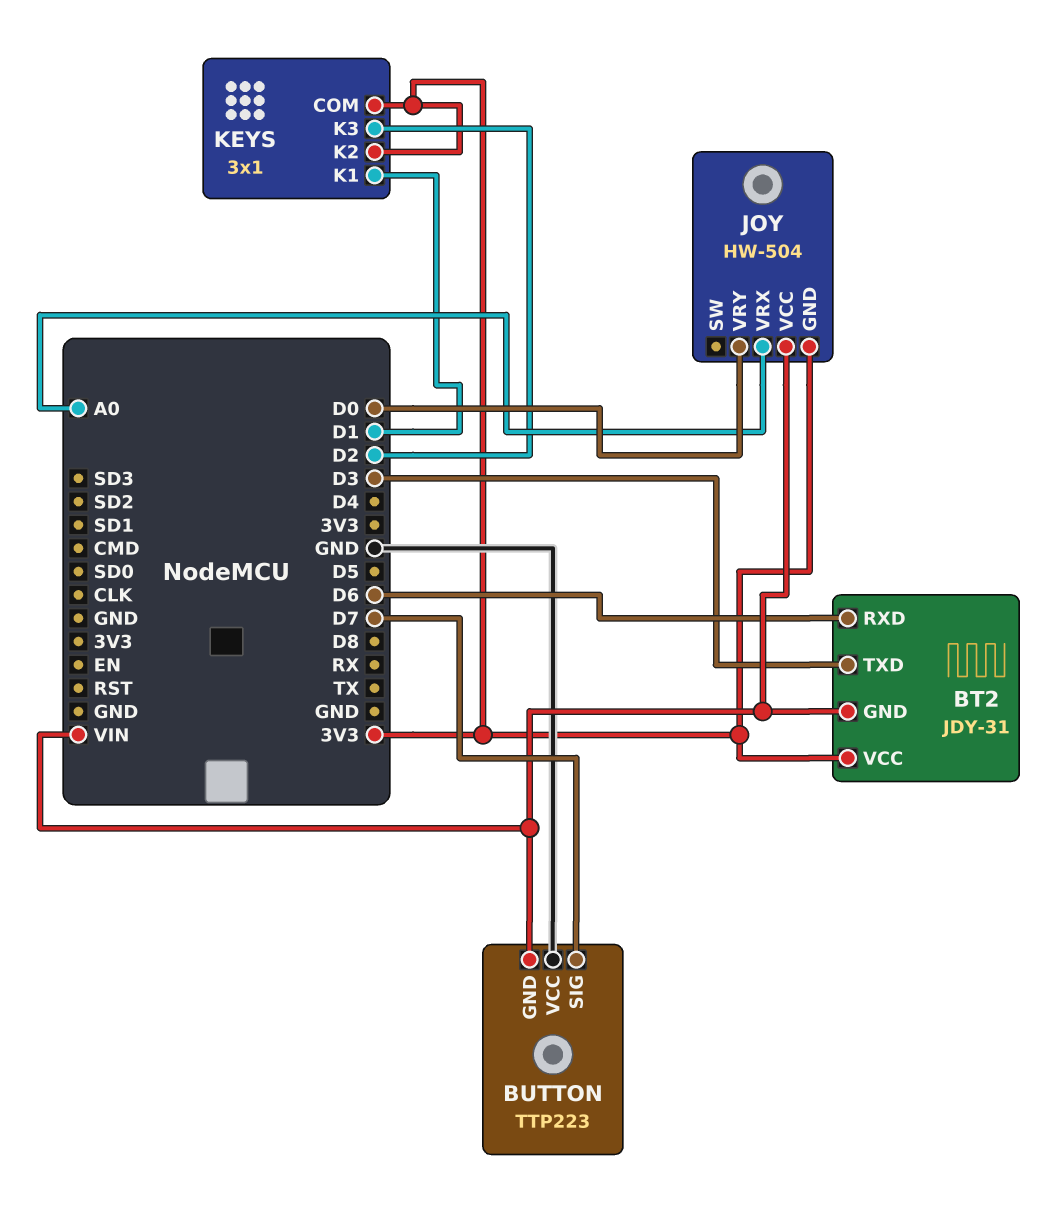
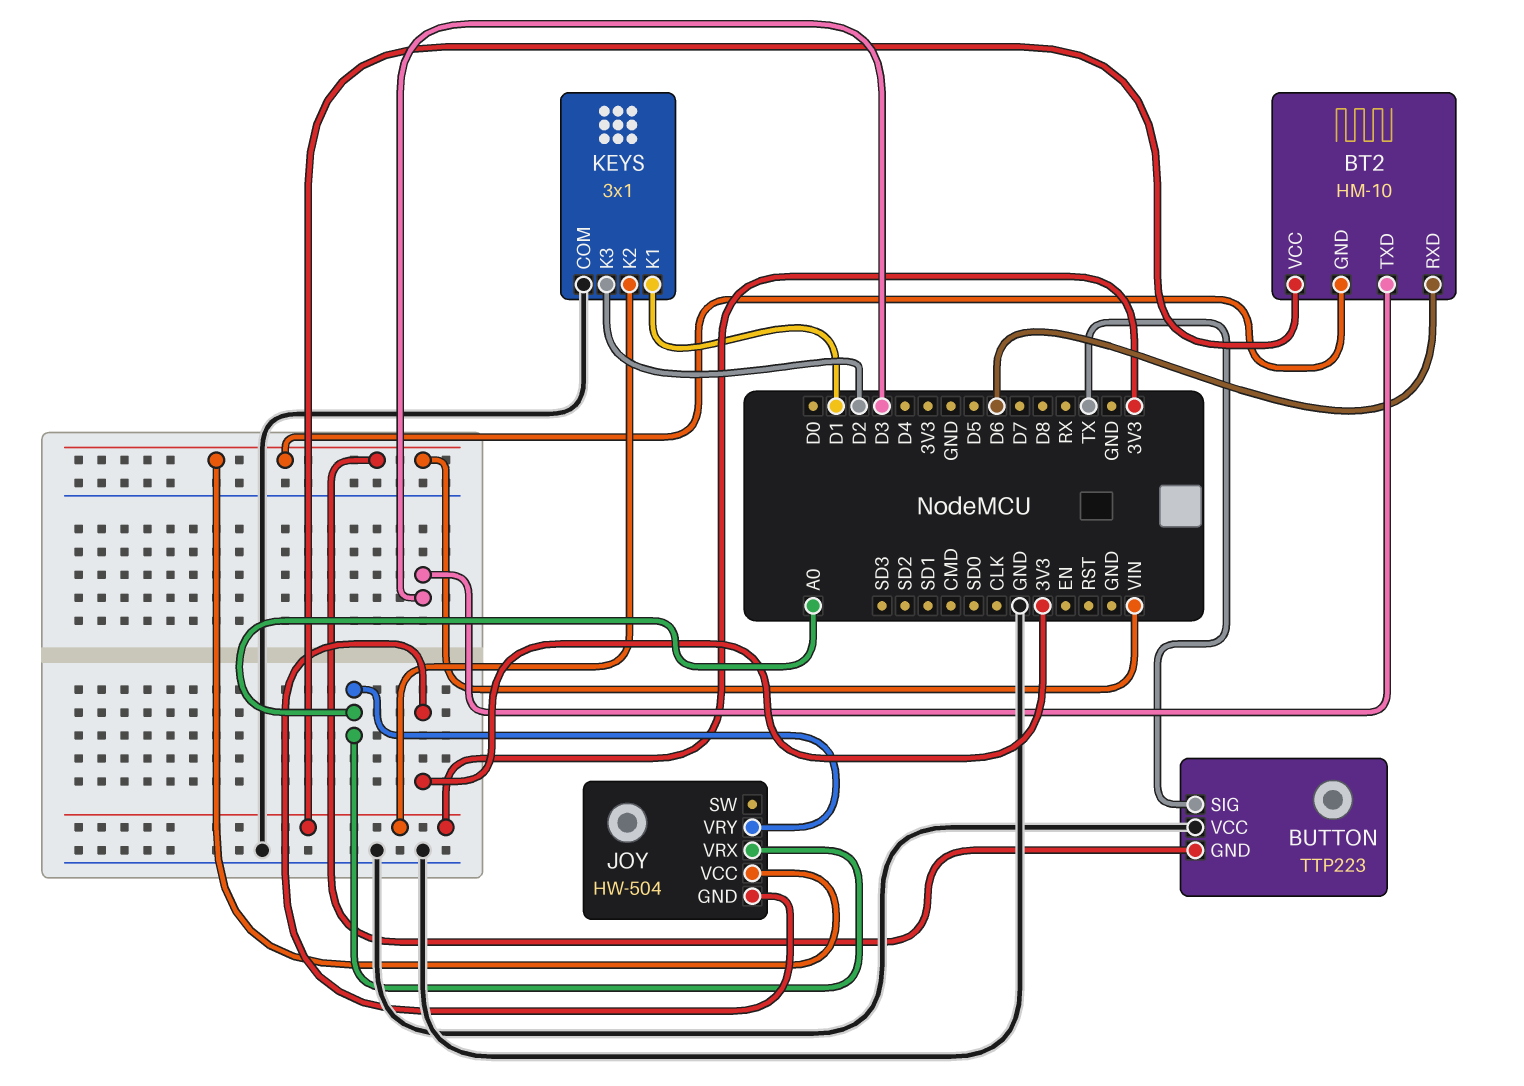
BT2: JDY-31 -> HM-10
BUTTON pin SIG: D7 -> TX
JOY pin VRY: D0 -> A0
KEYS pin COM: 3V3 -> GND

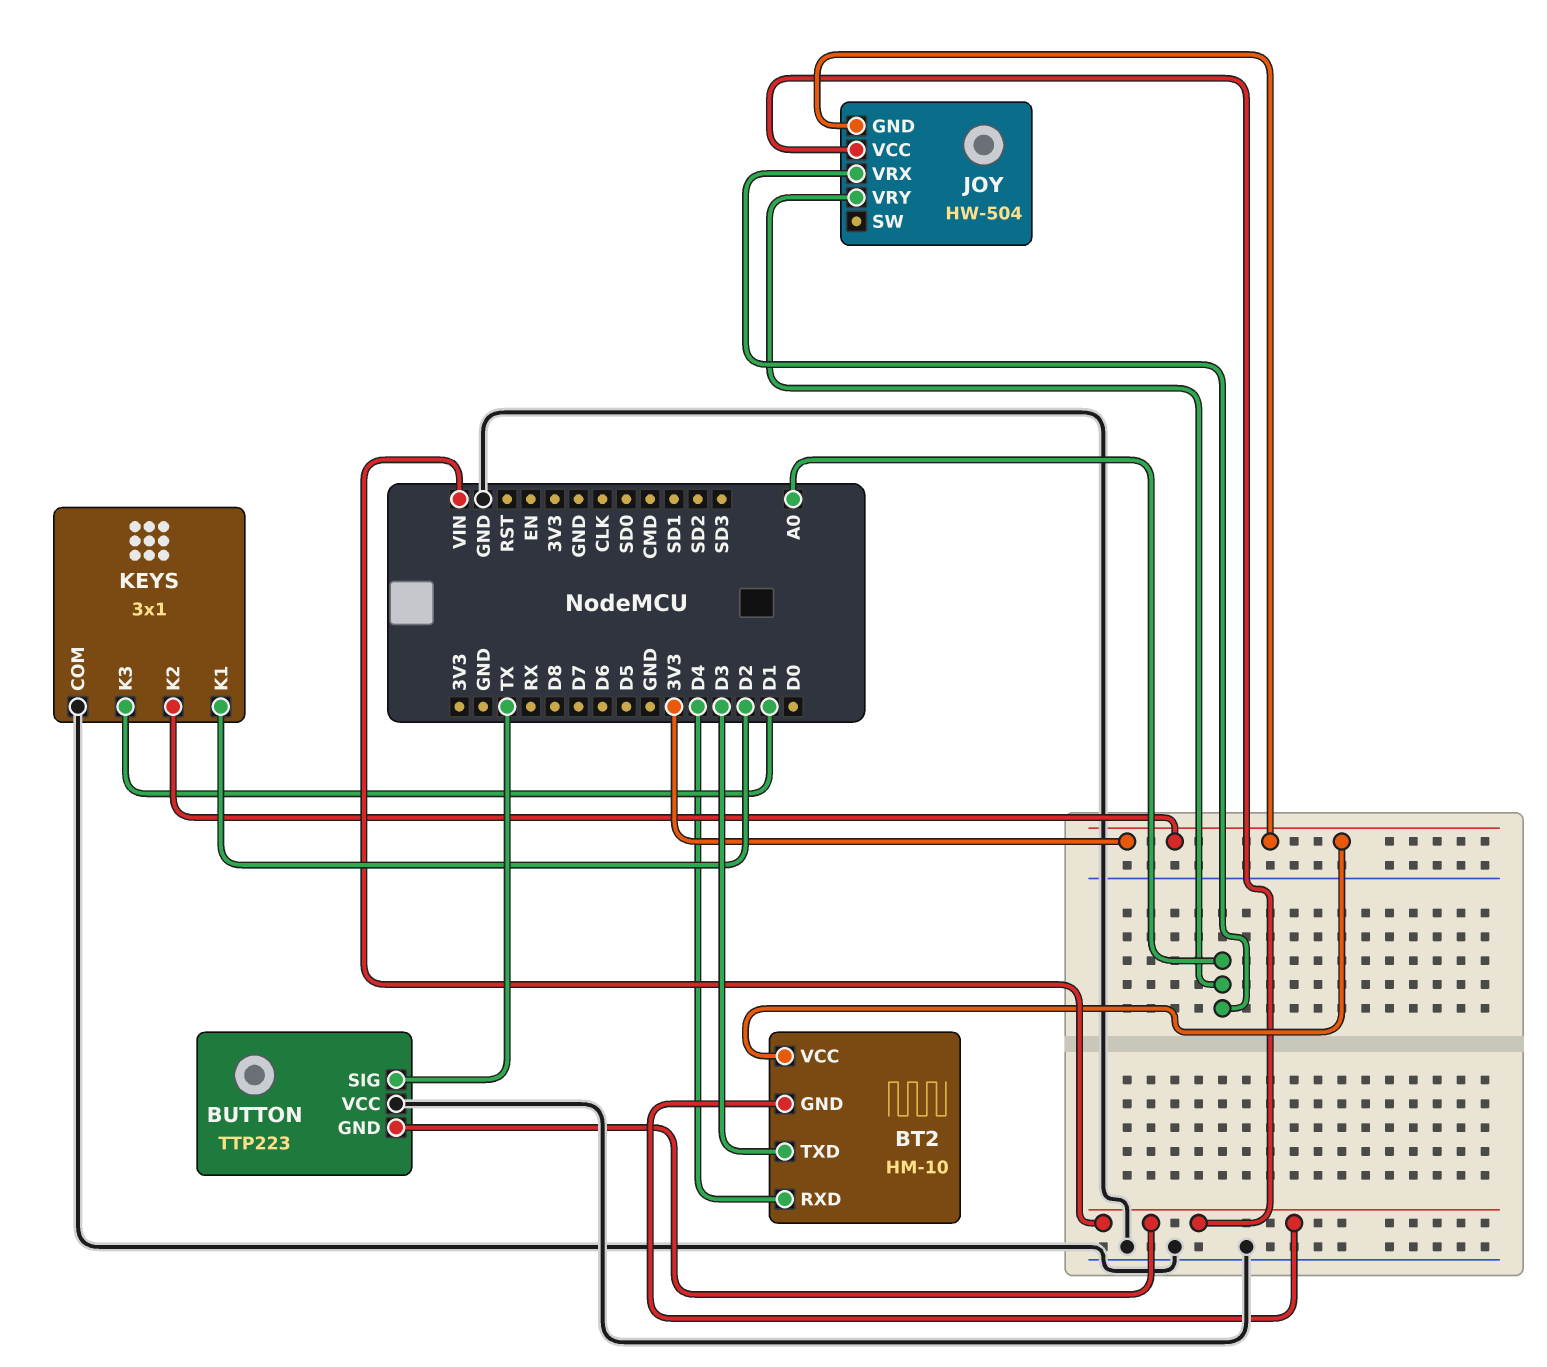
BT2 pin RXD: D6 -> D4
KEYS pin K1: D1 -> D2
KEYS pin K3: D2 -> D1

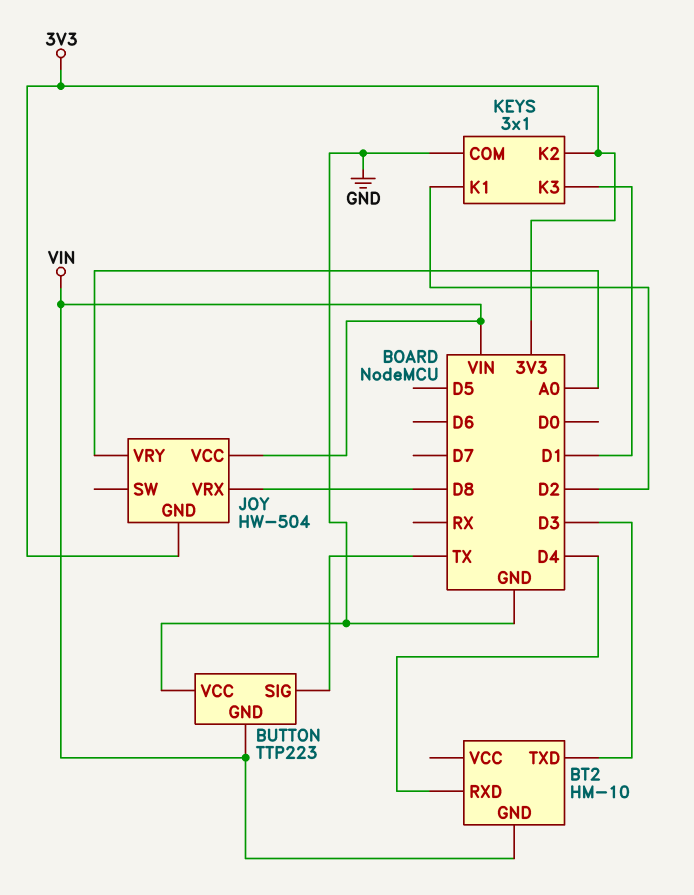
BT2 pin VCC: 3V3 -> none
JOY pin VRX: A0 -> D8

